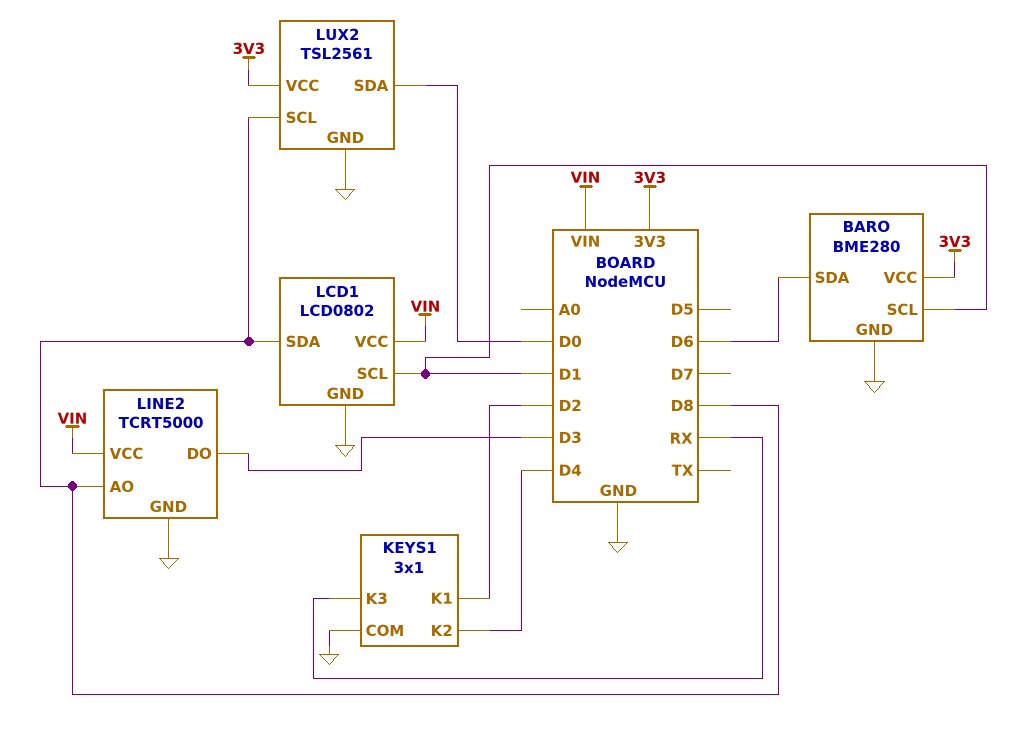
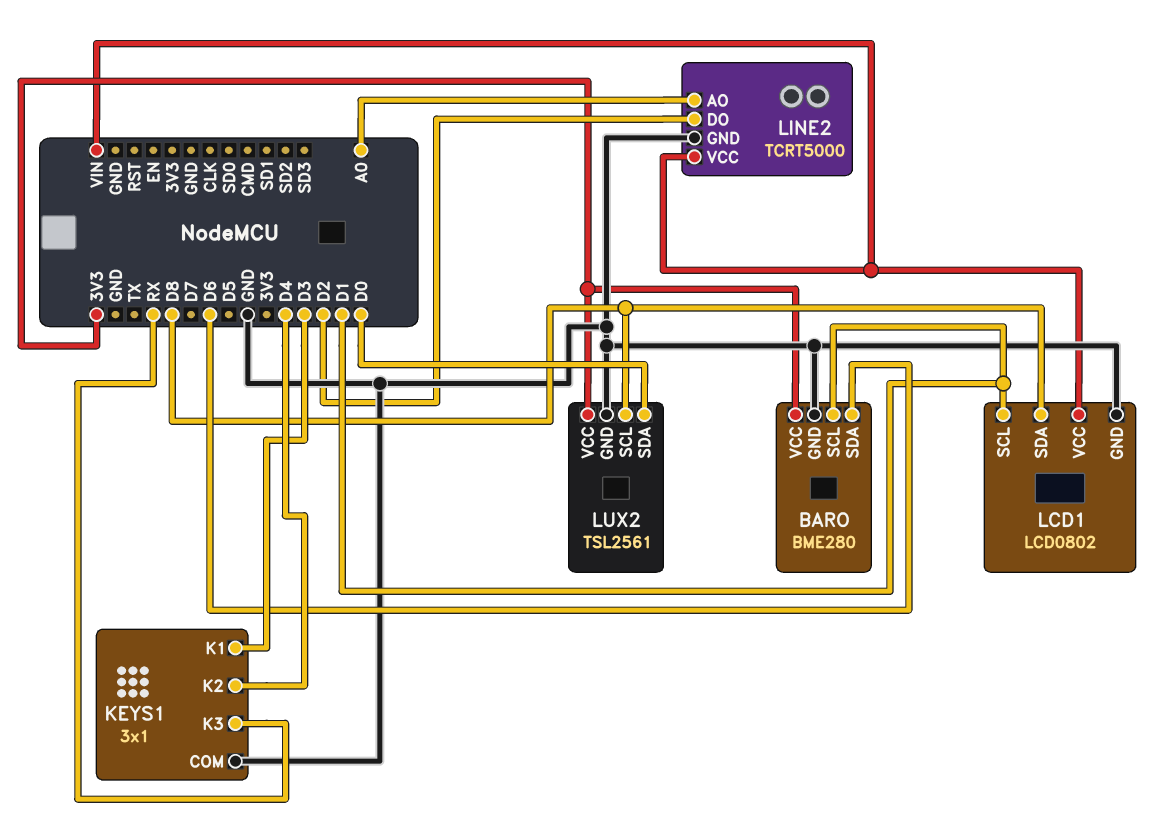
KEYS1 pin K1: D2 -> D3
LINE2 pin AO: D8 -> A0
LINE2 pin DO: D3 -> D2

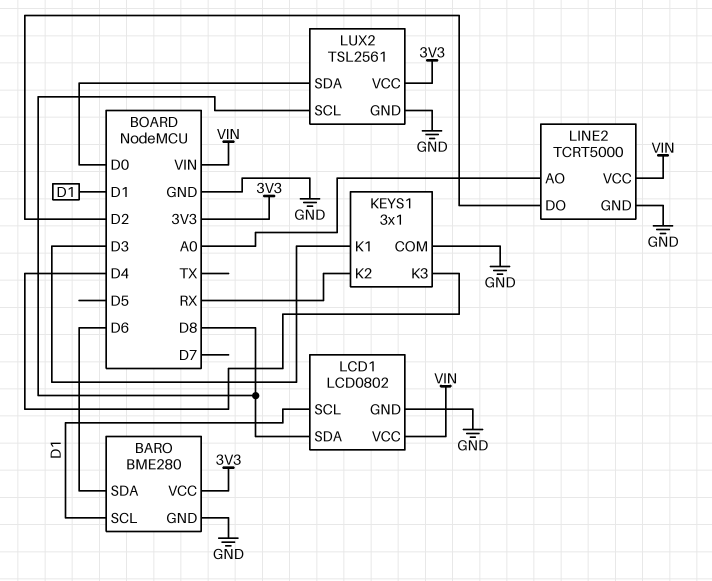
KEYS1 pin K2: D4 -> RX
KEYS1 pin K3: RX -> D4

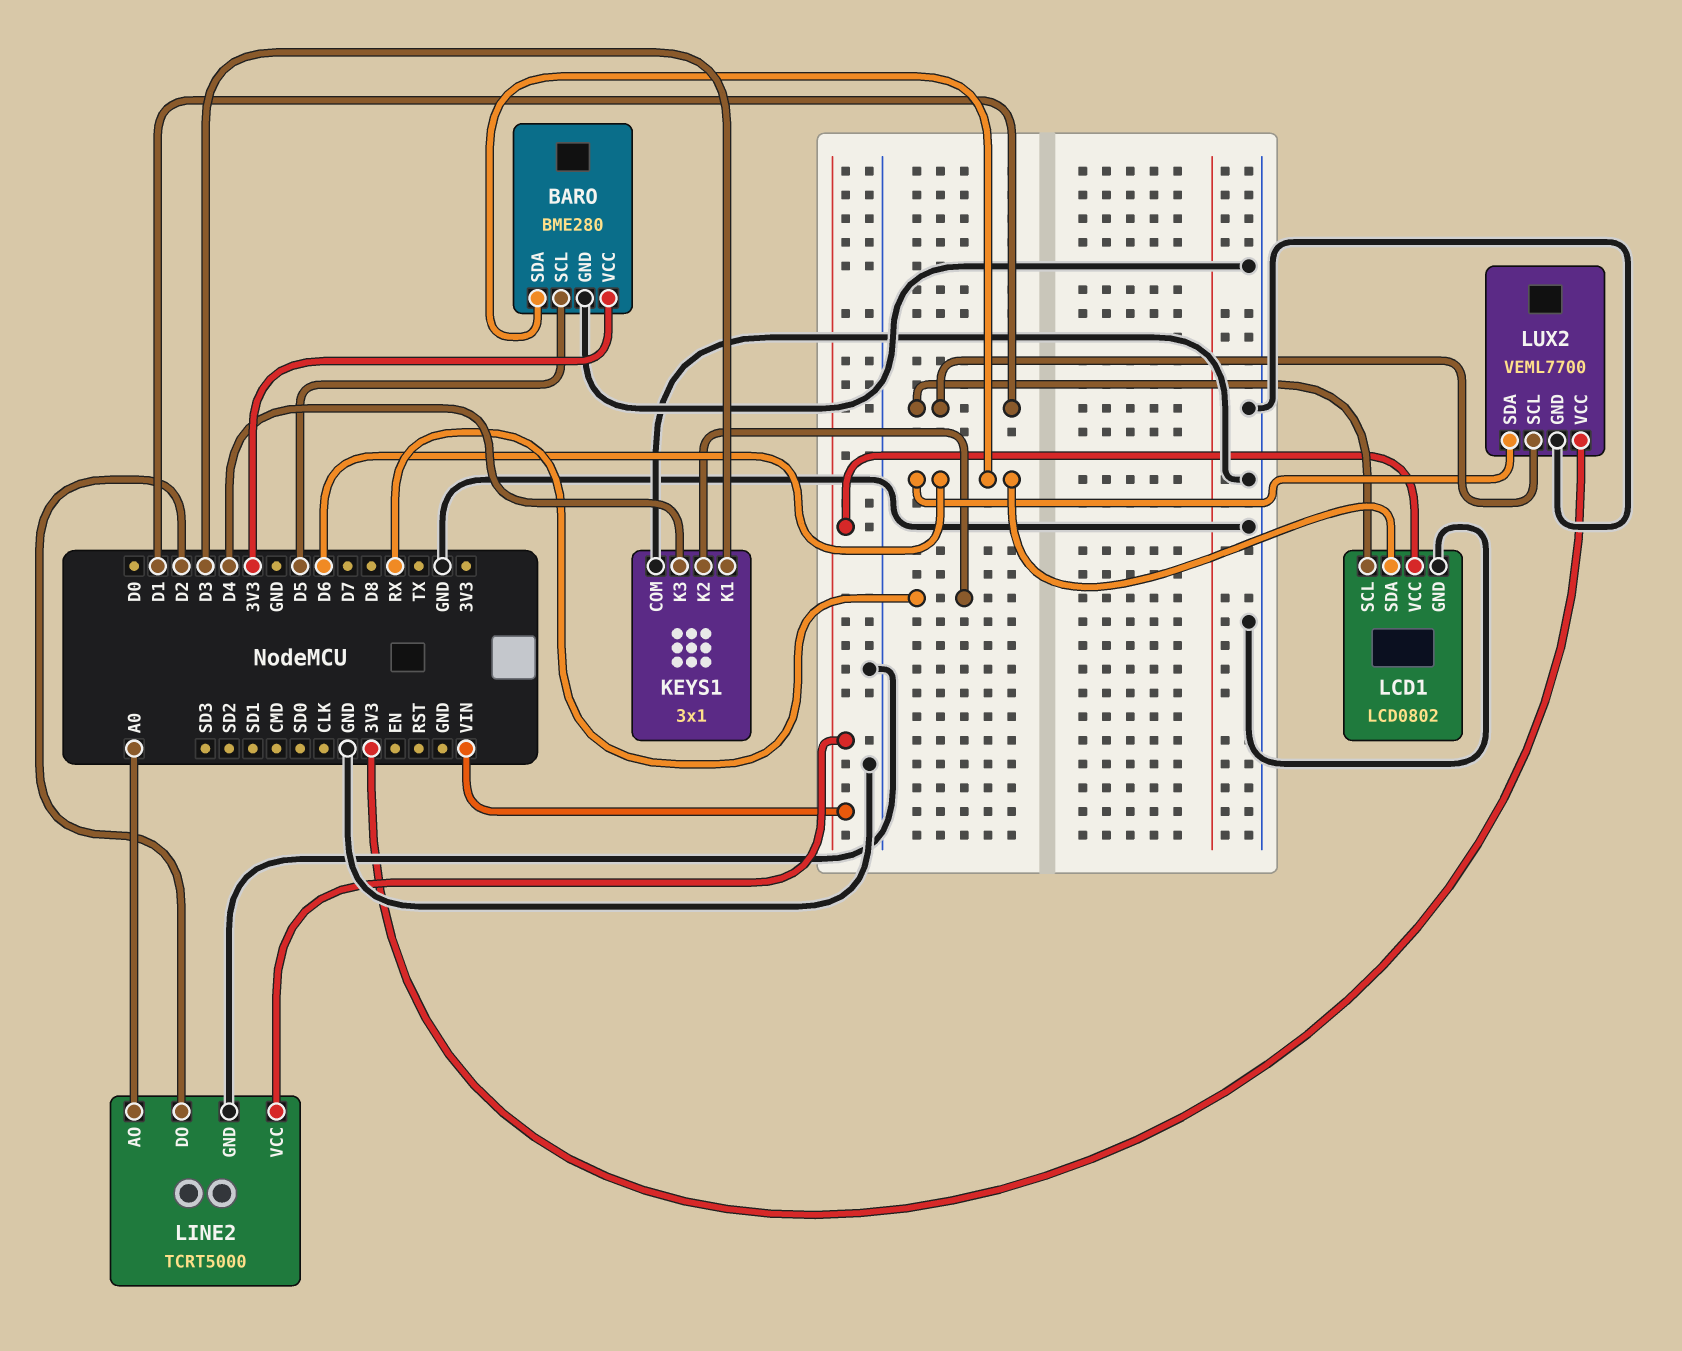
BARO pin SCL: D1 -> D5
LCD1 pin SDA: D8 -> D6
LUX2: TSL2561 -> VEML7700
LUX2 pin SCL: D8 -> D1
LUX2 pin SDA: D0 -> D6

